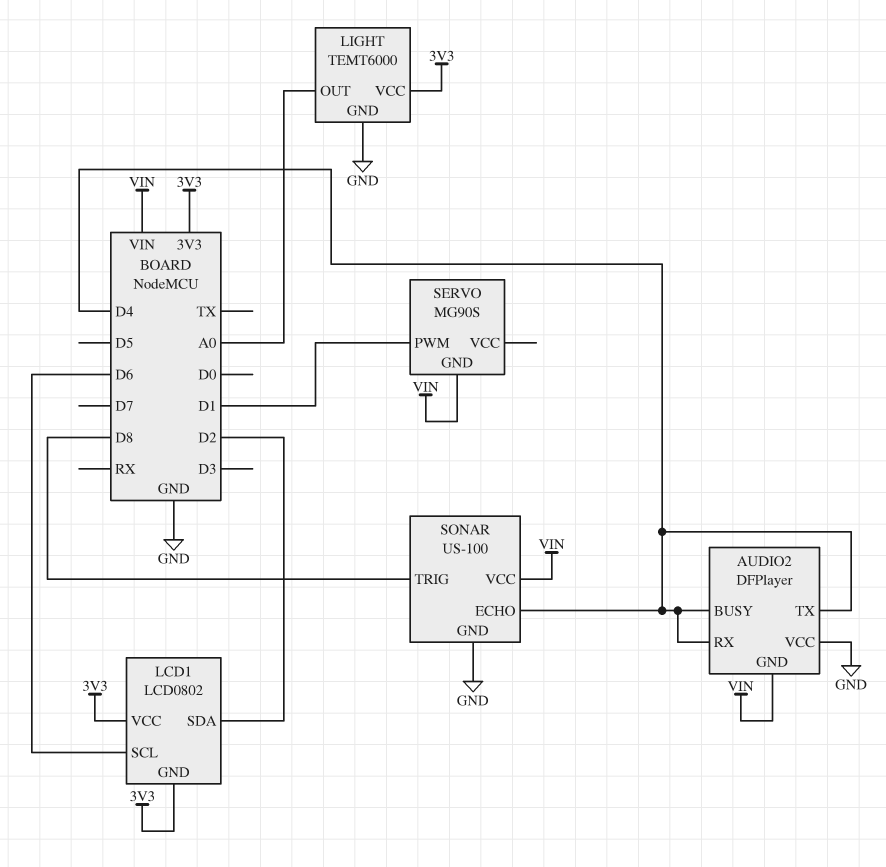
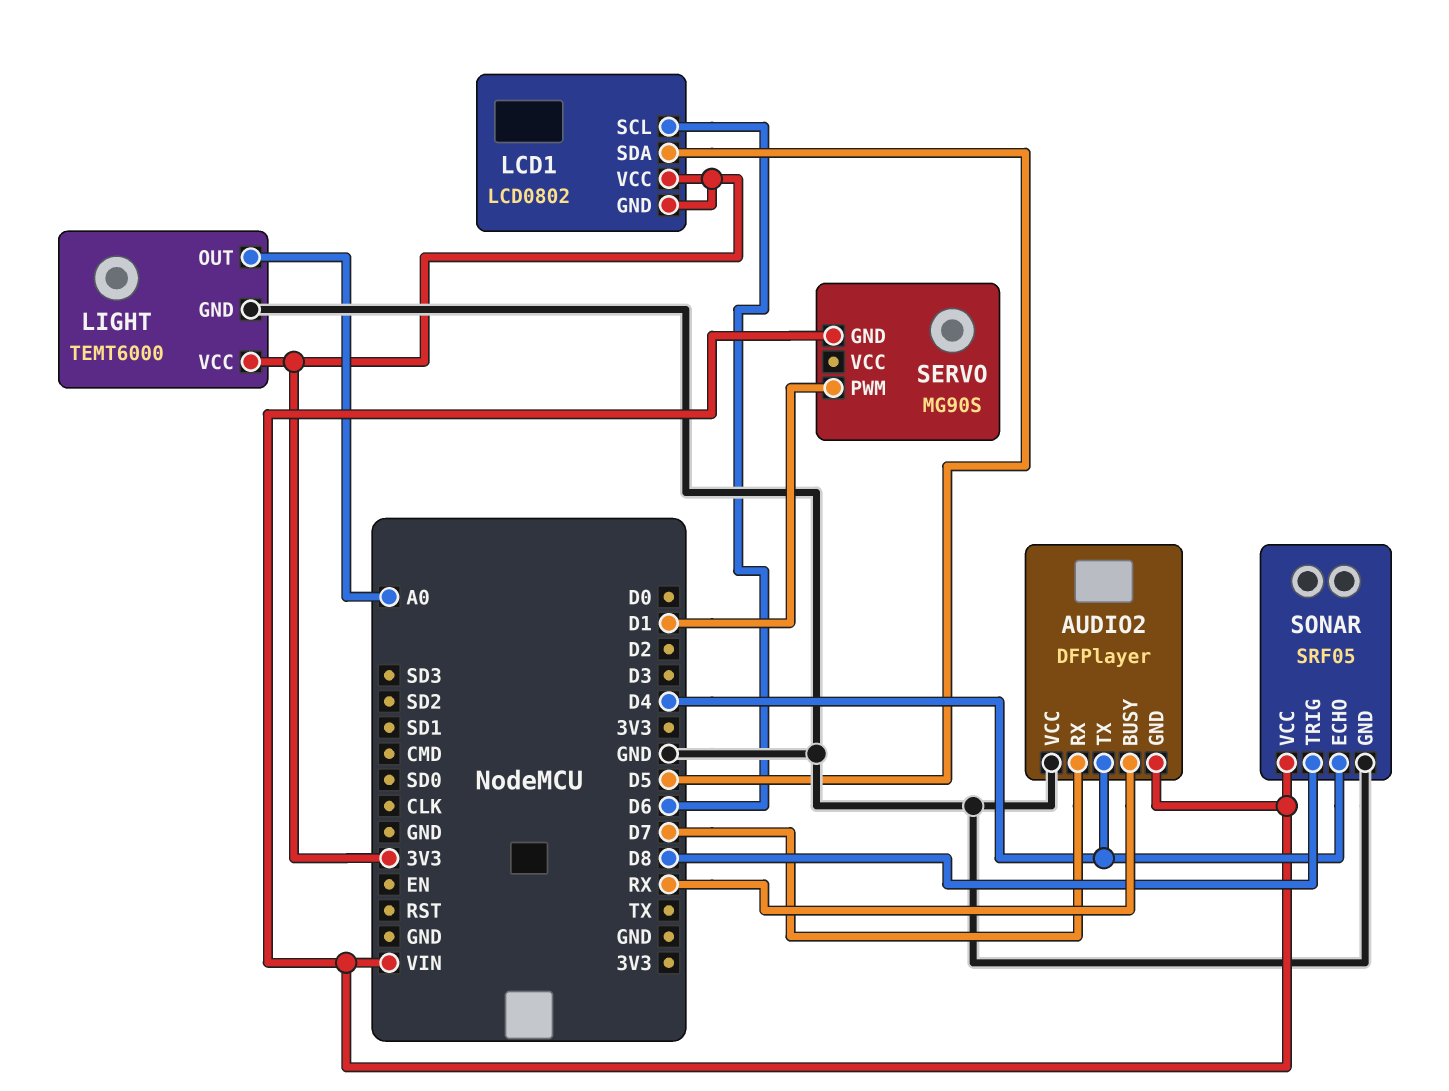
AUDIO2 pin BUSY: D4 -> RX
AUDIO2 pin RX: D4 -> D7
LCD1 pin SDA: D2 -> D5
SONAR: US-100 -> SRF05

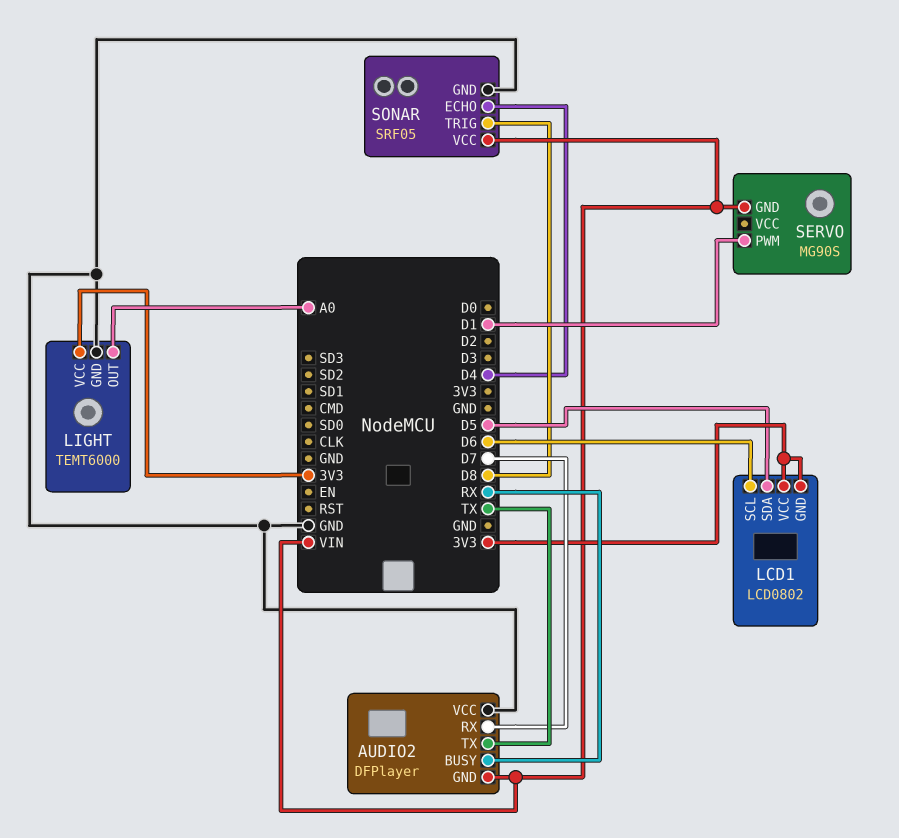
AUDIO2 pin TX: D4 -> TX

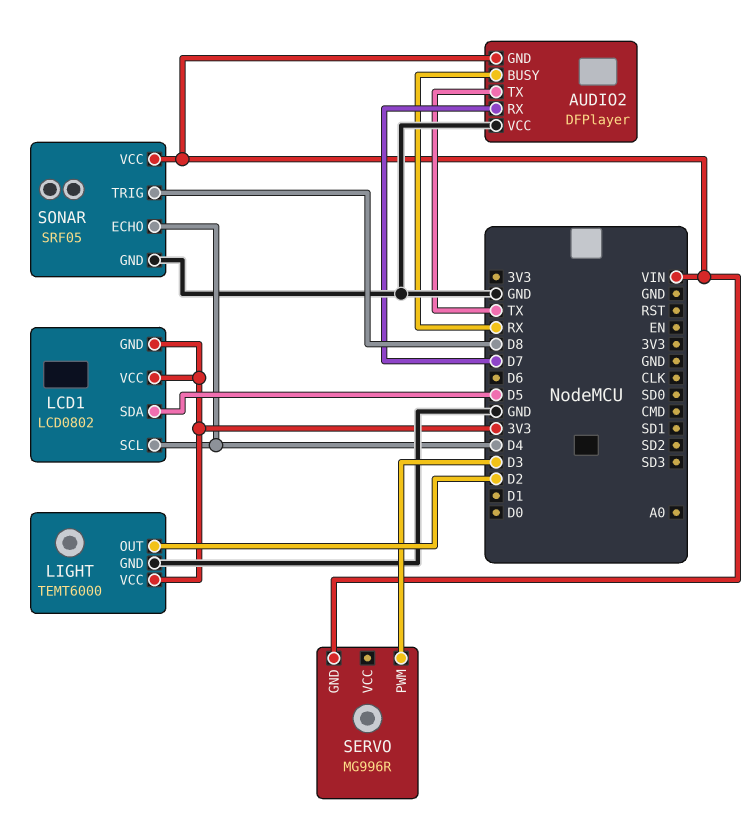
LCD1 pin SCL: D6 -> D4
LIGHT pin OUT: A0 -> D2
SERVO: MG90S -> MG996R
SERVO pin PWM: D1 -> D3

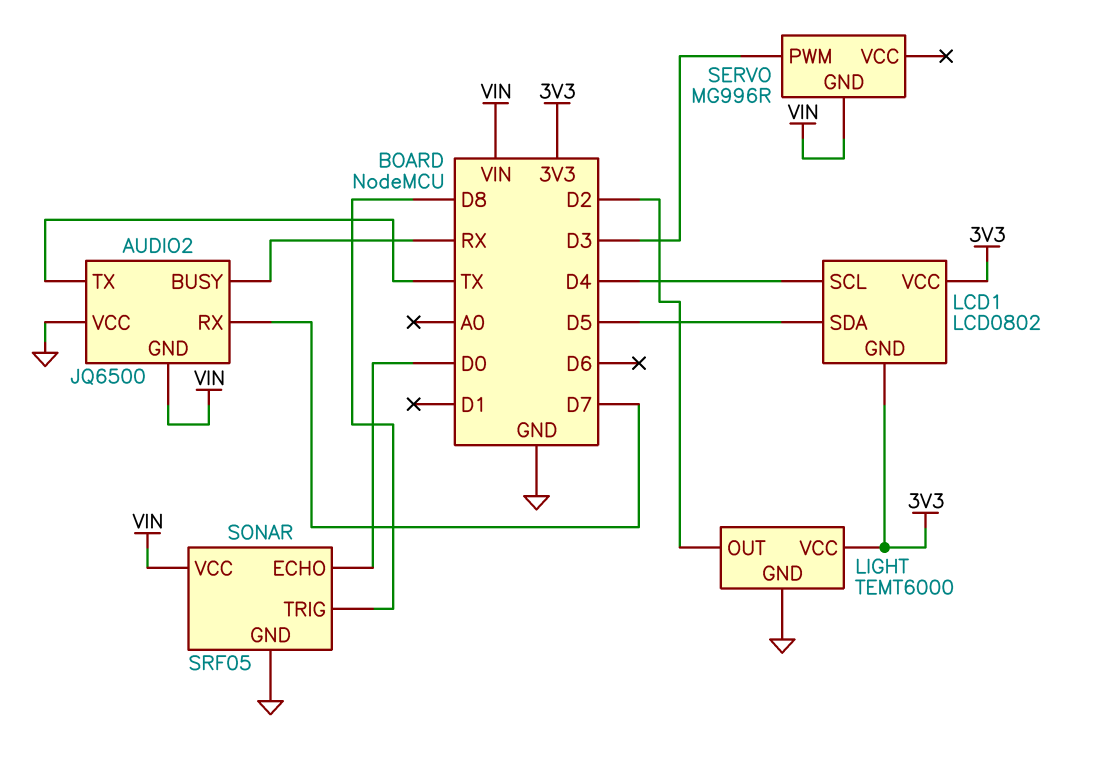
AUDIO2: DFPlayer -> JQ6500
SONAR pin ECHO: D4 -> D0

